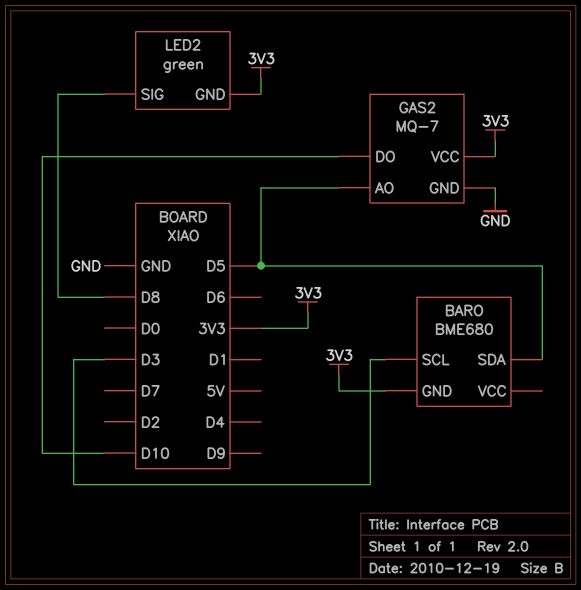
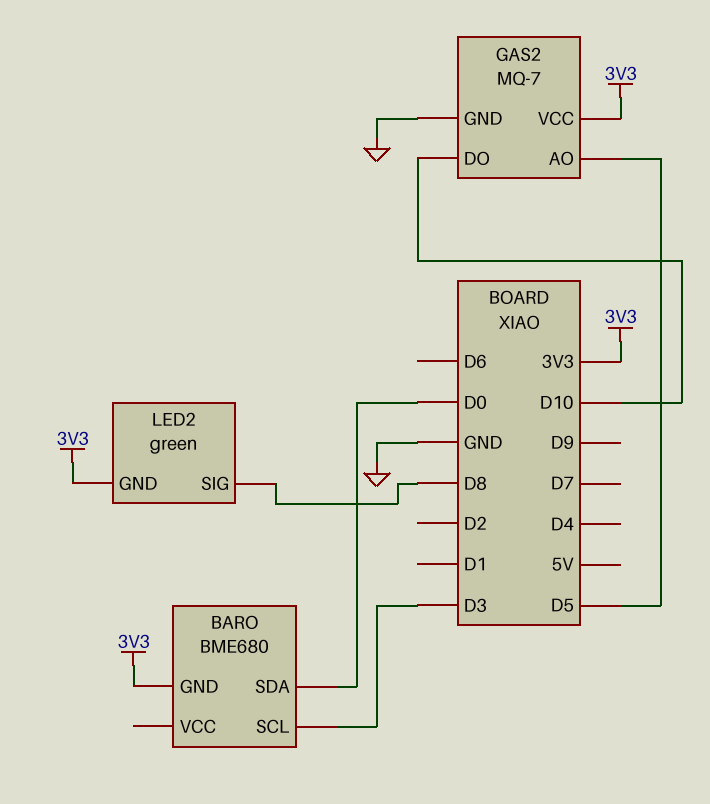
BARO pin SDA: D5 -> D0

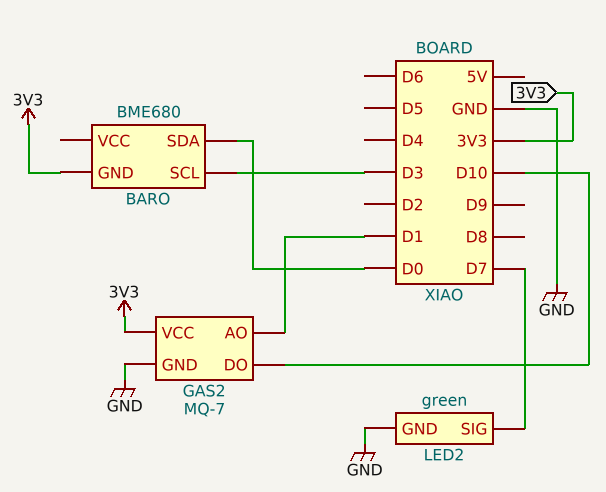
GAS2 pin AO: D5 -> D1
LED2 pin GND: 3V3 -> GND
LED2 pin SIG: D8 -> D7

